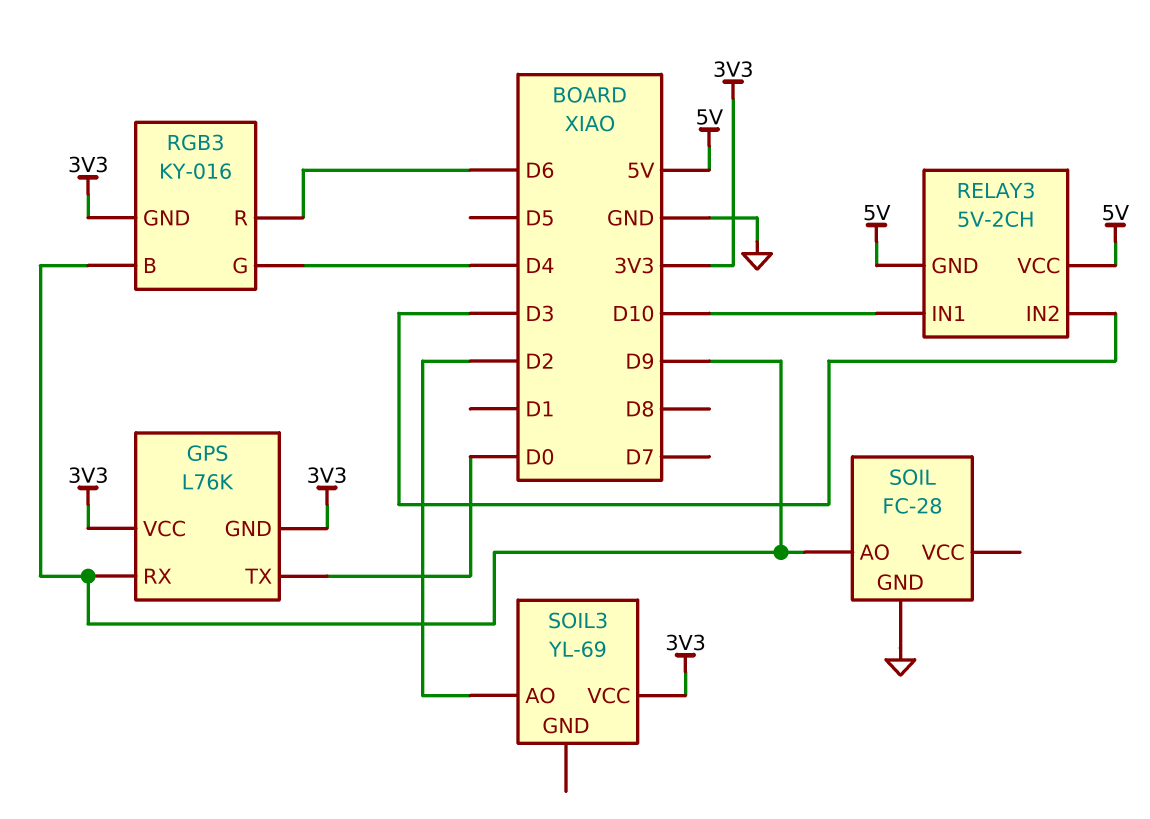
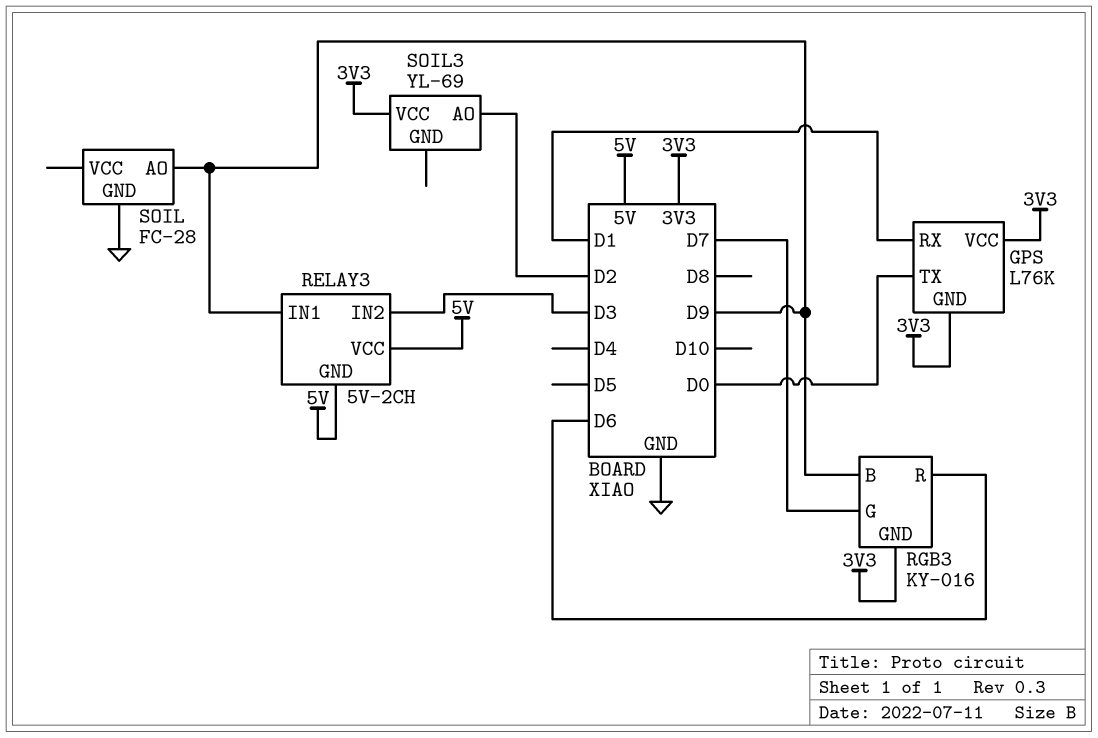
GPS pin RX: D9 -> D1
RELAY3 pin IN1: D10 -> D9
RGB3 pin G: D4 -> D7

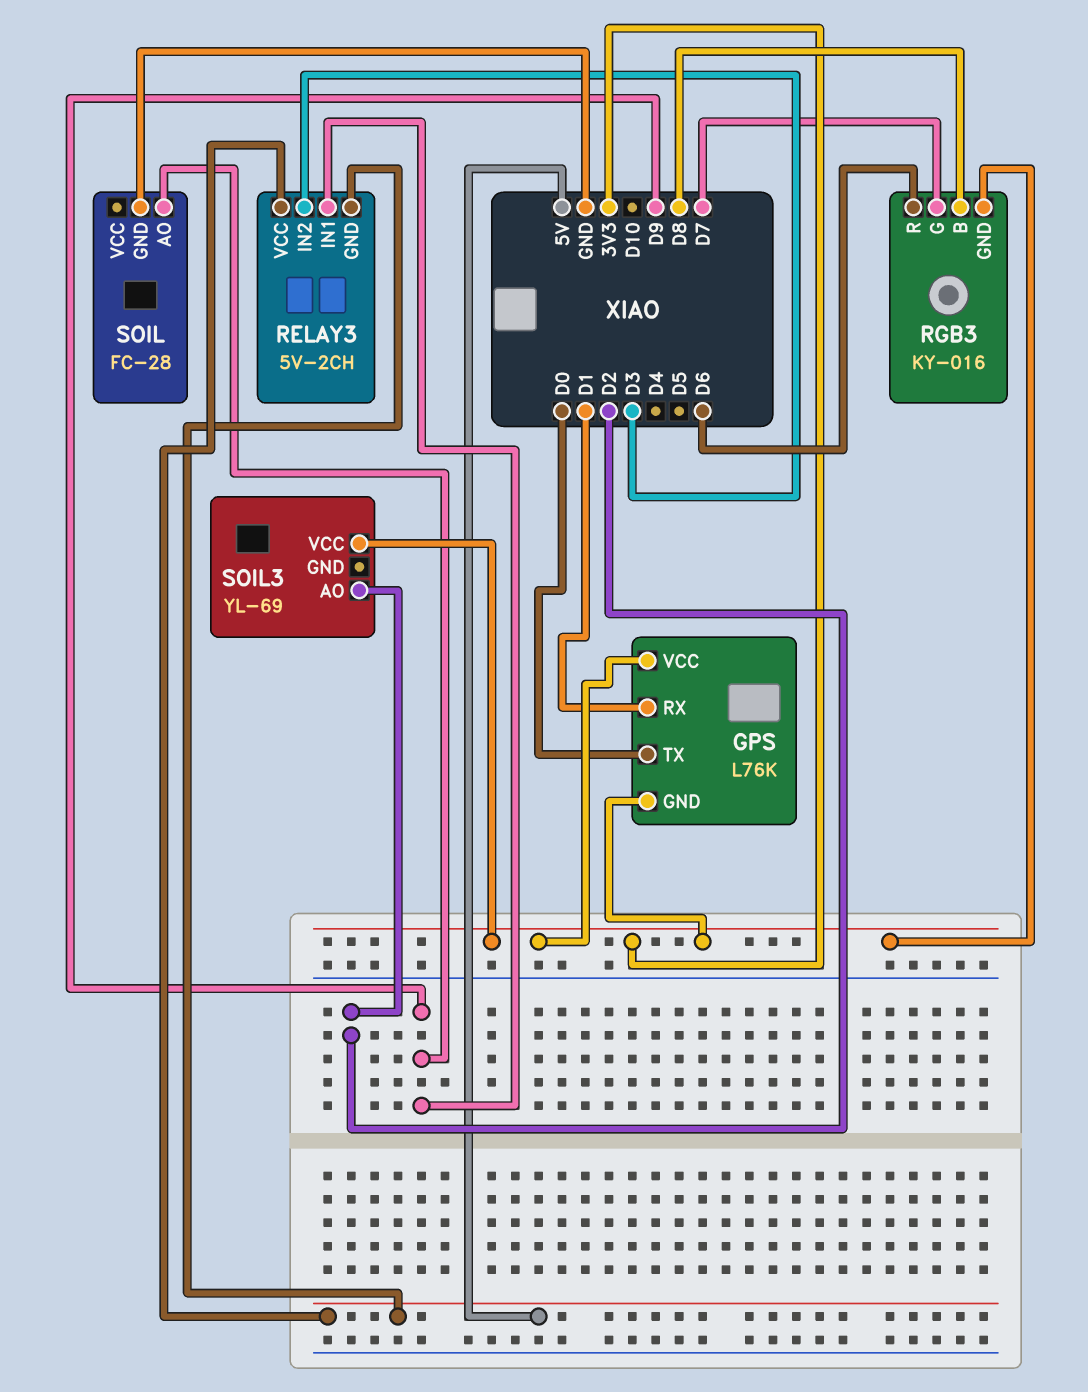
RGB3 pin B: D9 -> D8

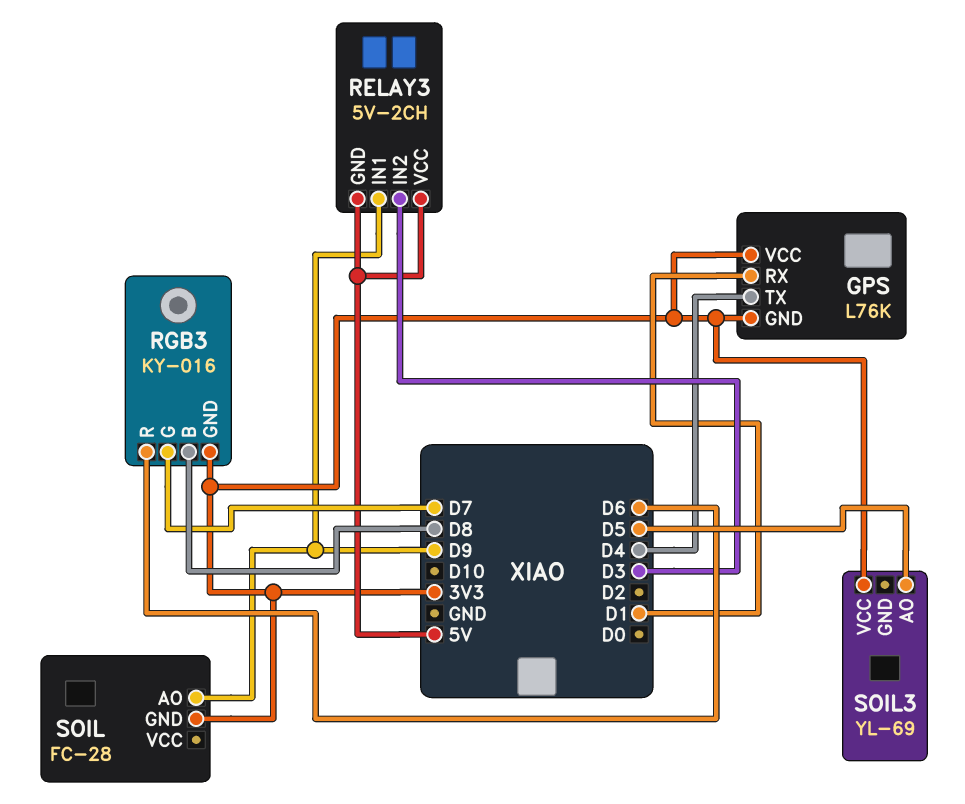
GPS pin TX: D0 -> D4
SOIL pin GND: GND -> 3V3
SOIL3 pin AO: D2 -> D5

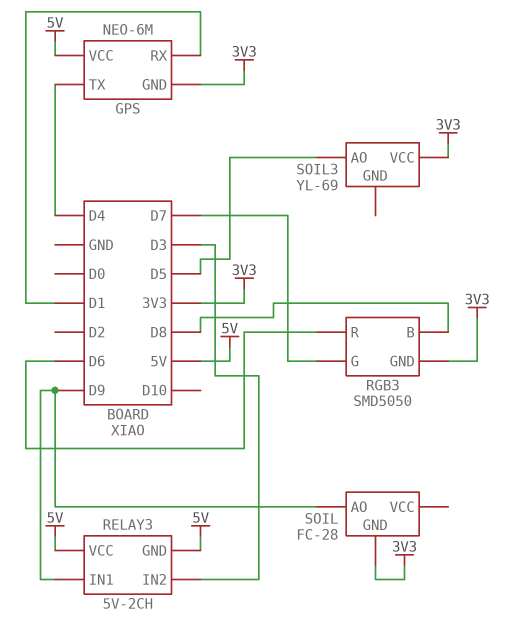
GPS: L76K -> NEO-6M
GPS pin VCC: 3V3 -> 5V
RGB3: KY-016 -> SMD5050

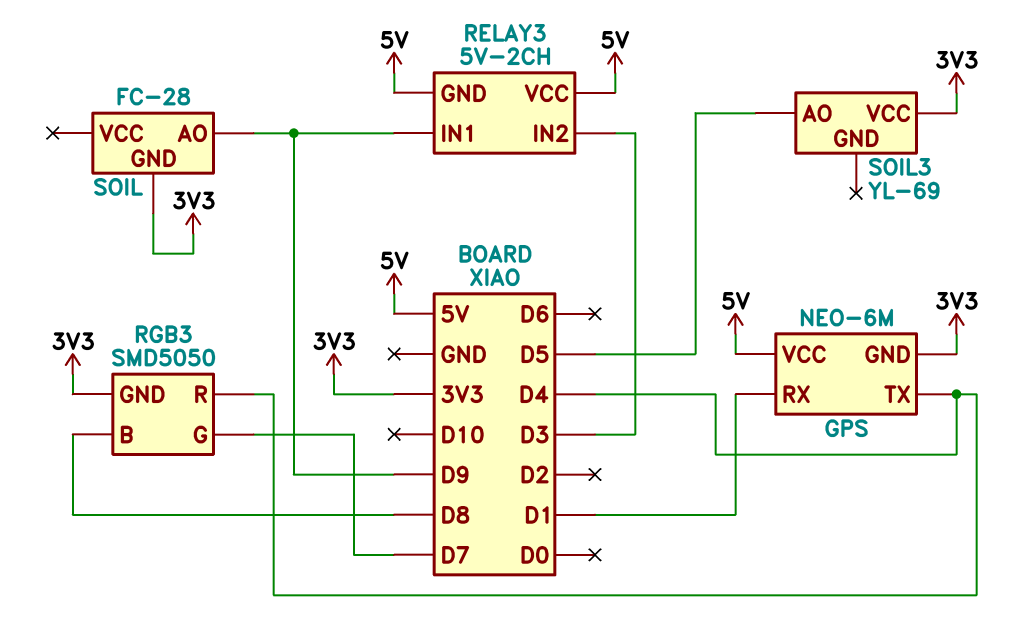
RGB3 pin R: D6 -> D4

